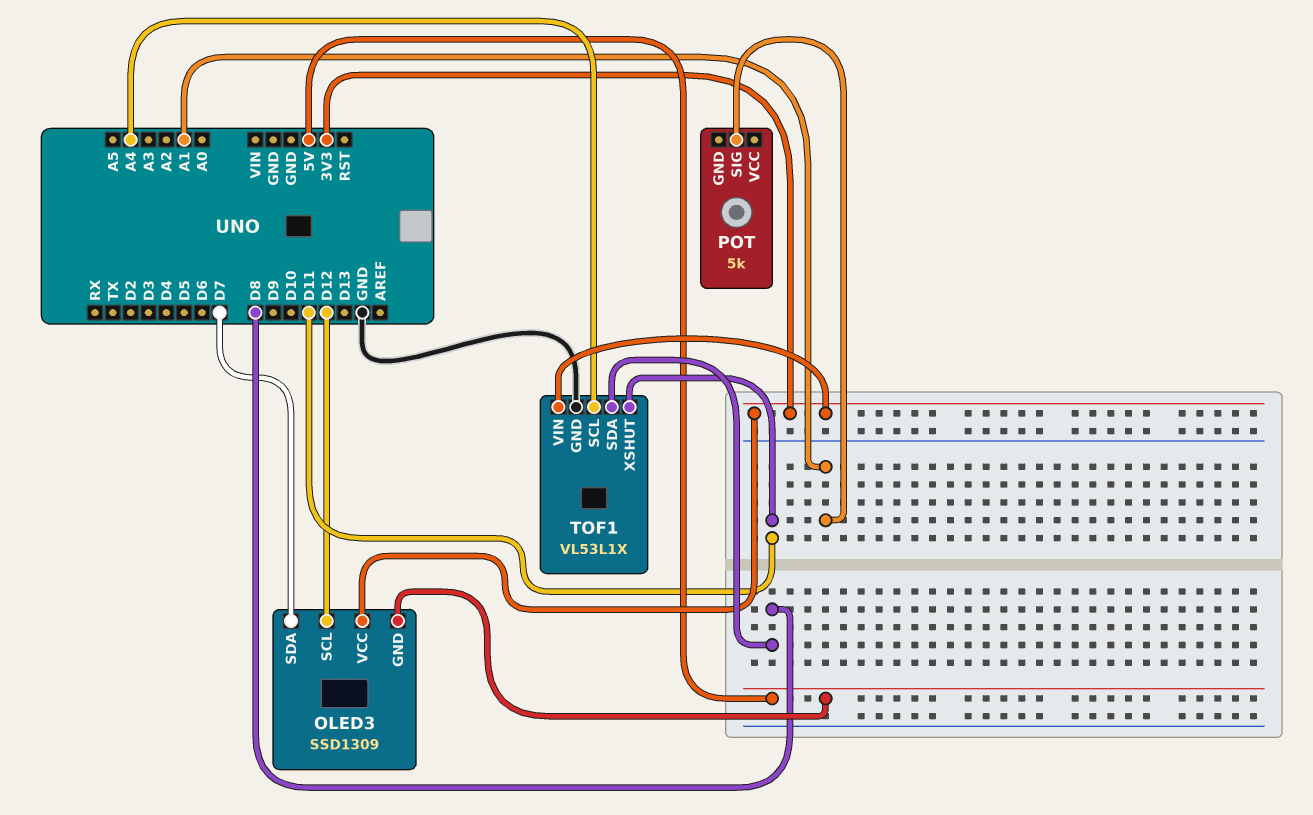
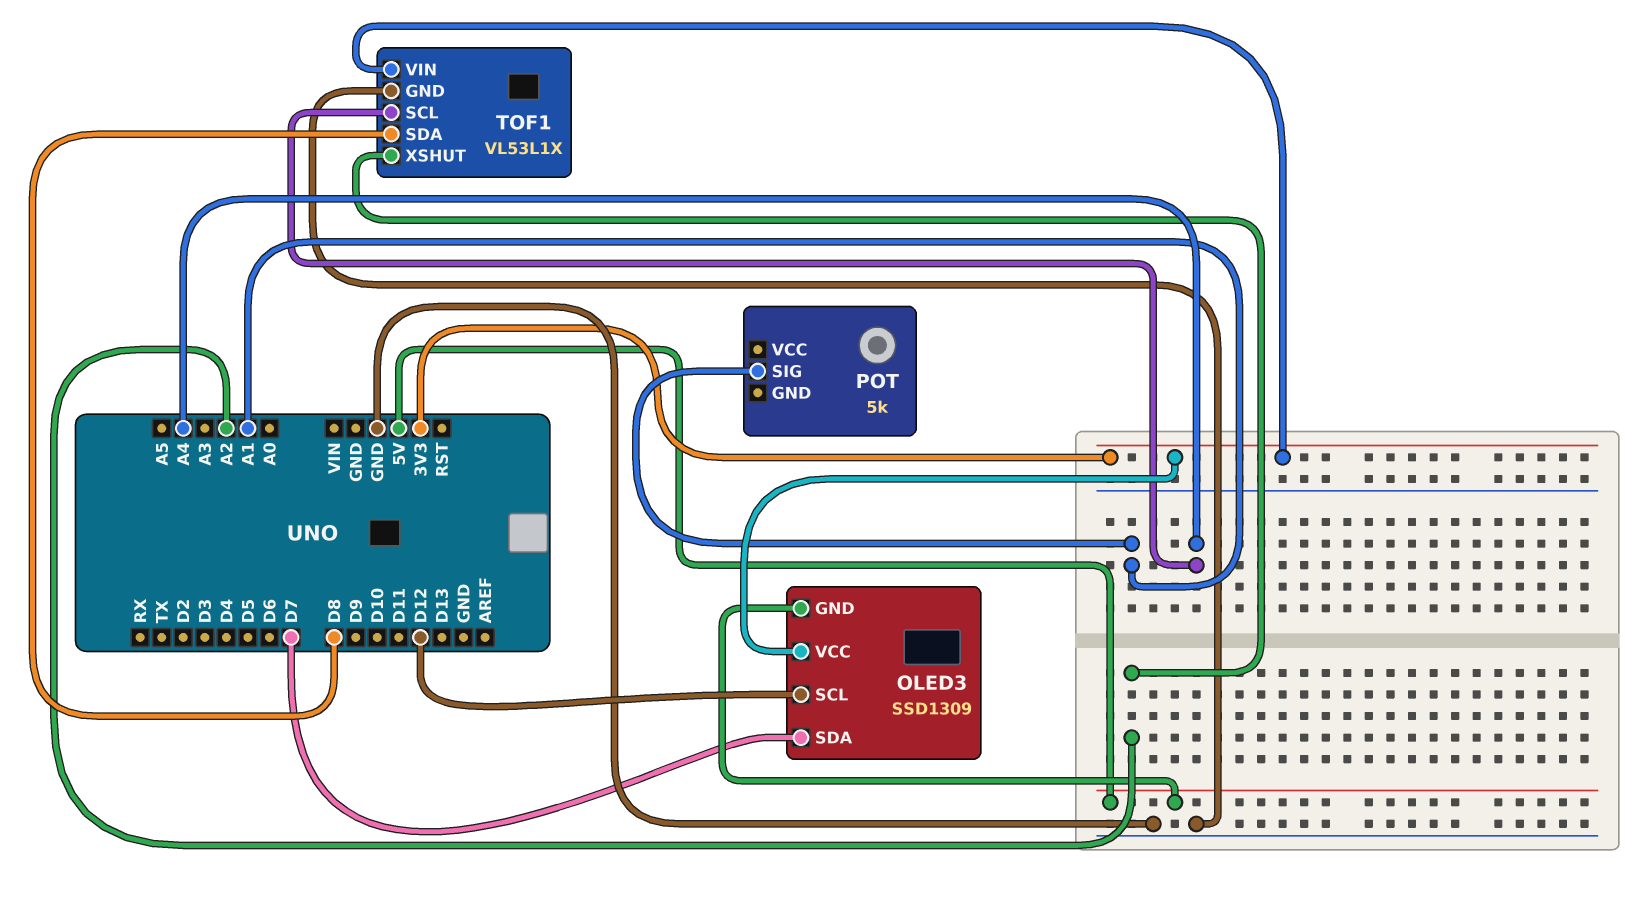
TOF1 pin XSHUT: D11 -> A2

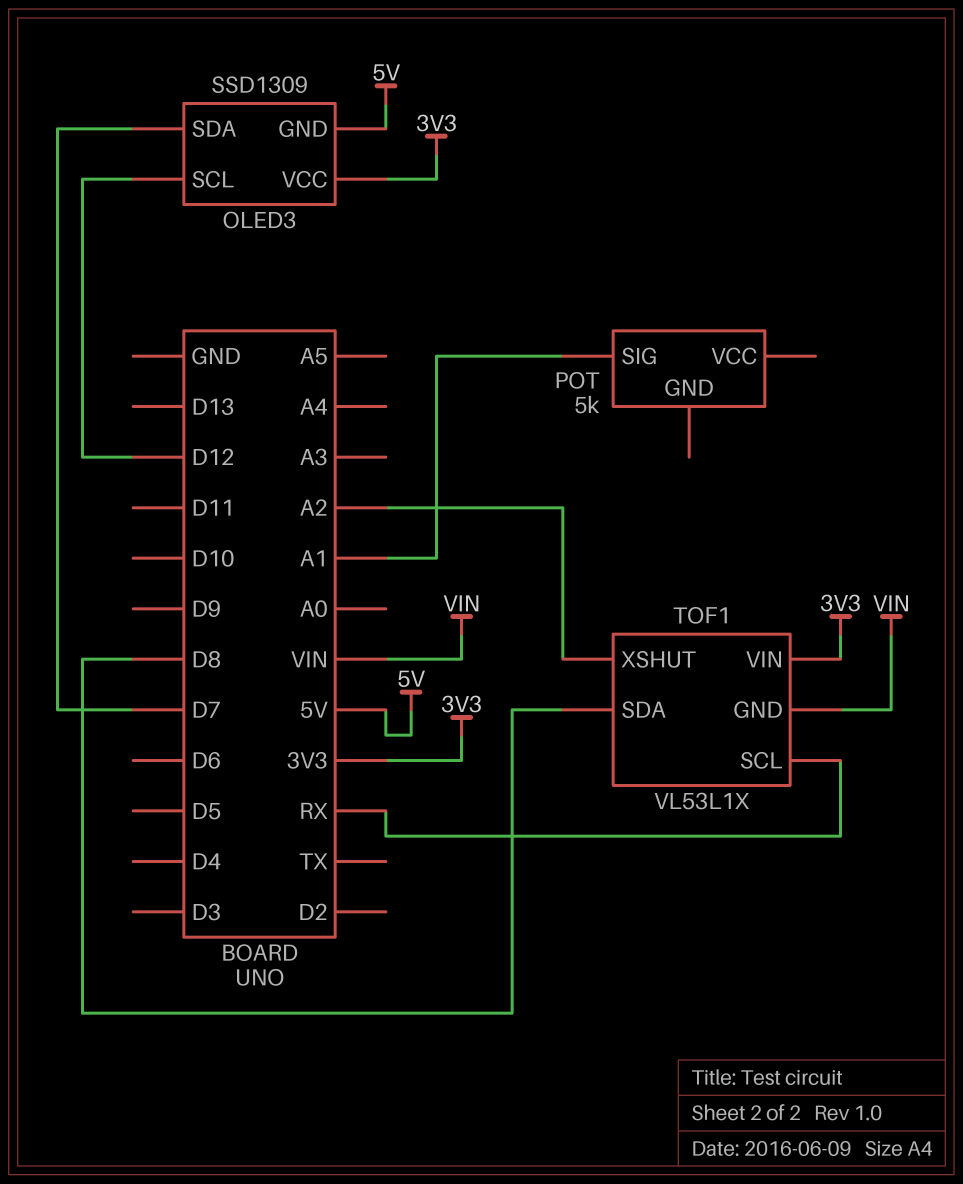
TOF1 pin GND: GND -> VIN
TOF1 pin SCL: A4 -> RX

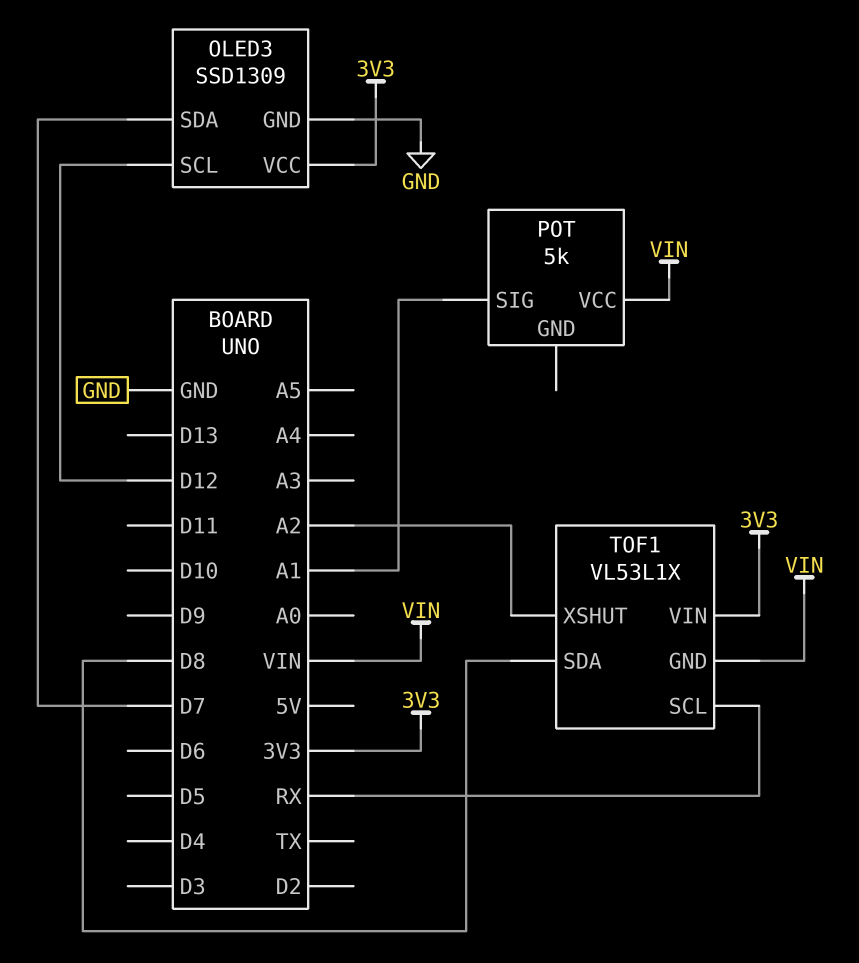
OLED3 pin GND: 5V -> GND
POT pin VCC: none -> VIN

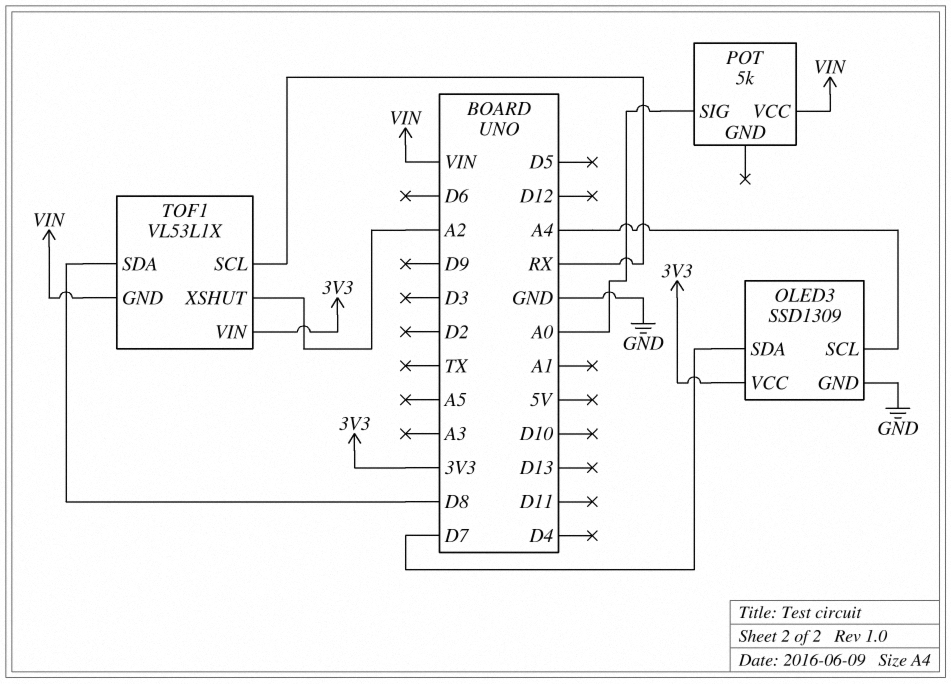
OLED3 pin SCL: D12 -> A4
POT pin SIG: A1 -> A0

